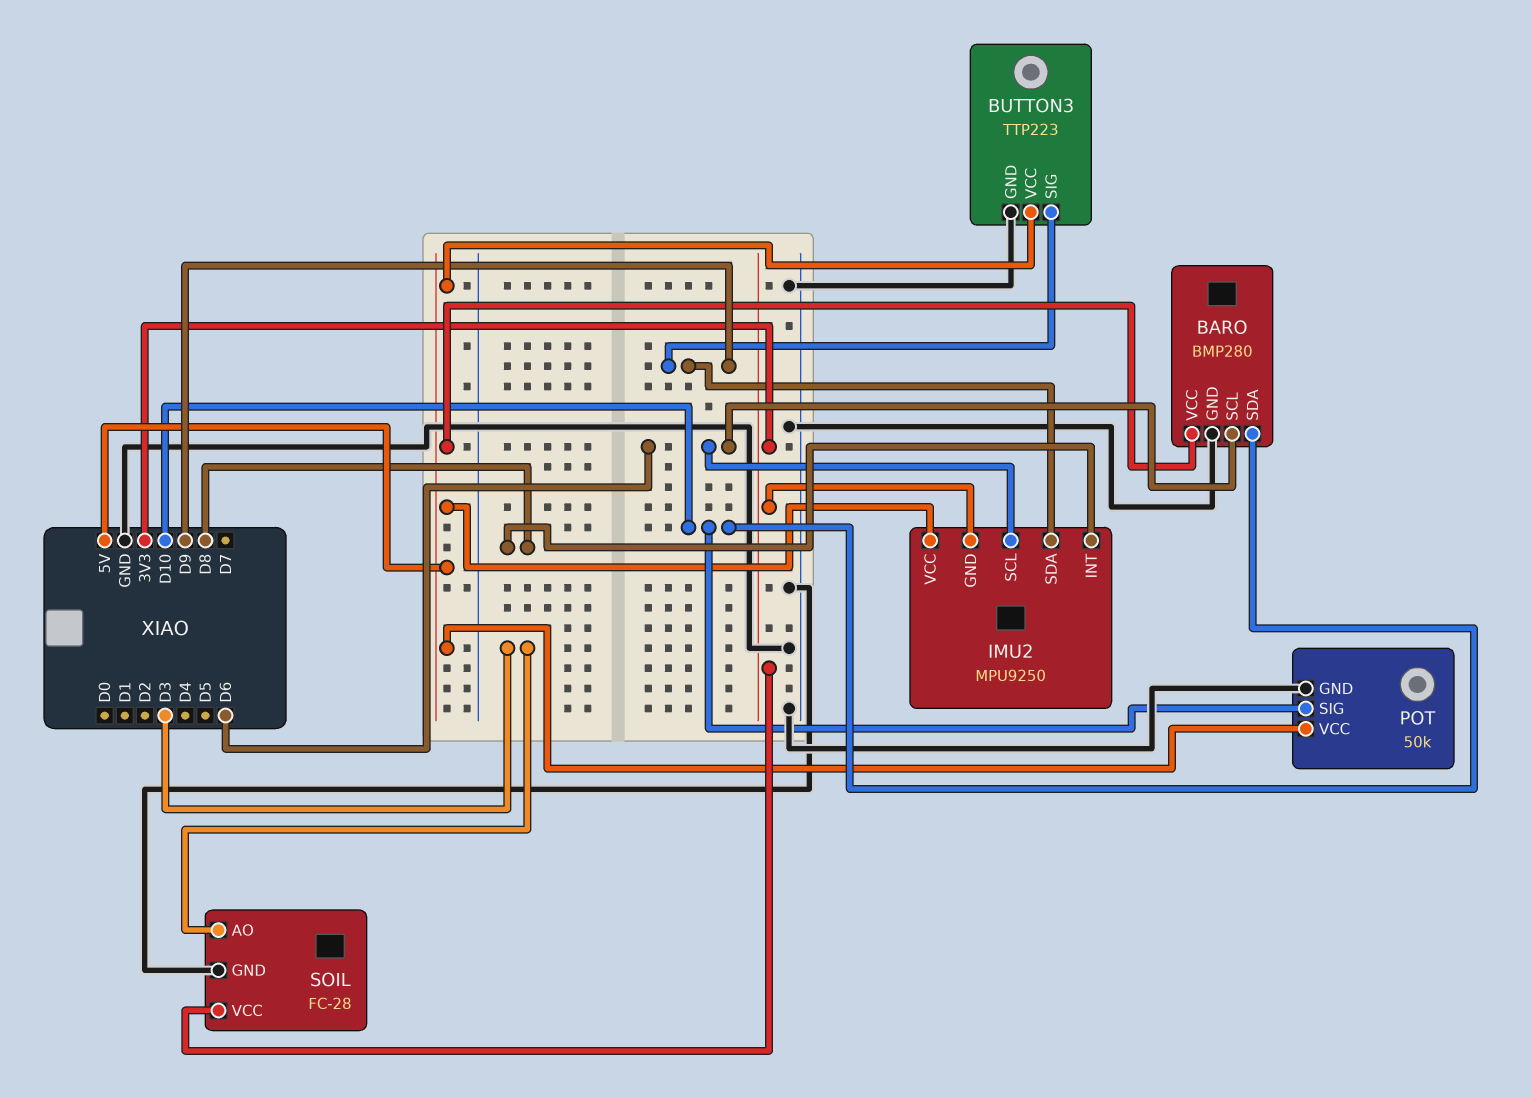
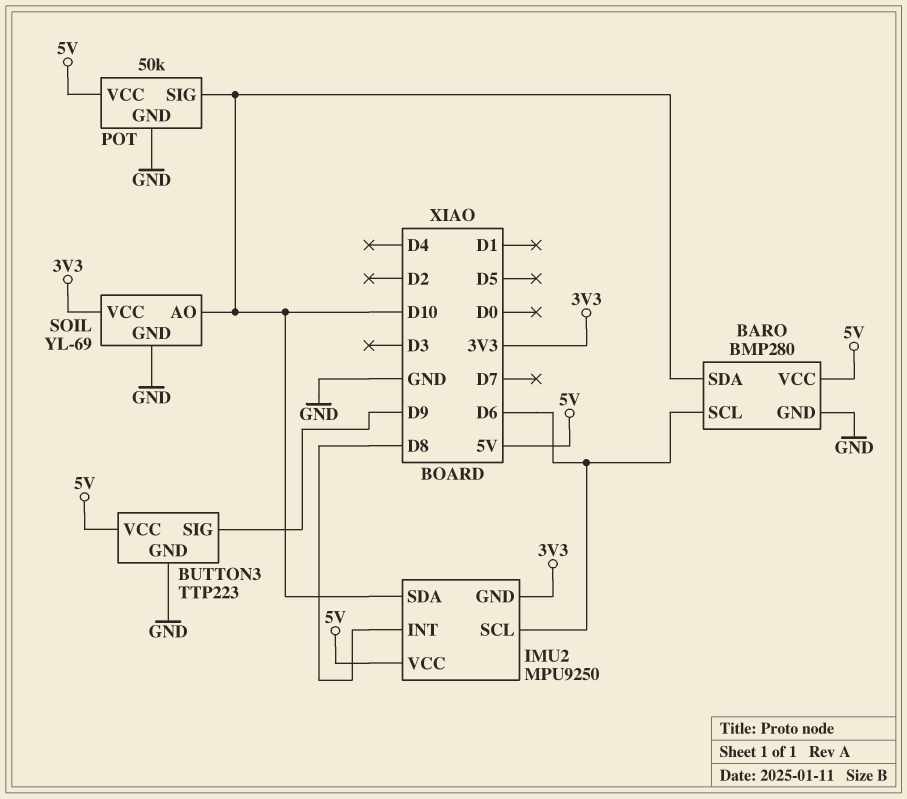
IMU2 pin SDA: D9 -> D10
SOIL: FC-28 -> YL-69
SOIL pin AO: D3 -> D10

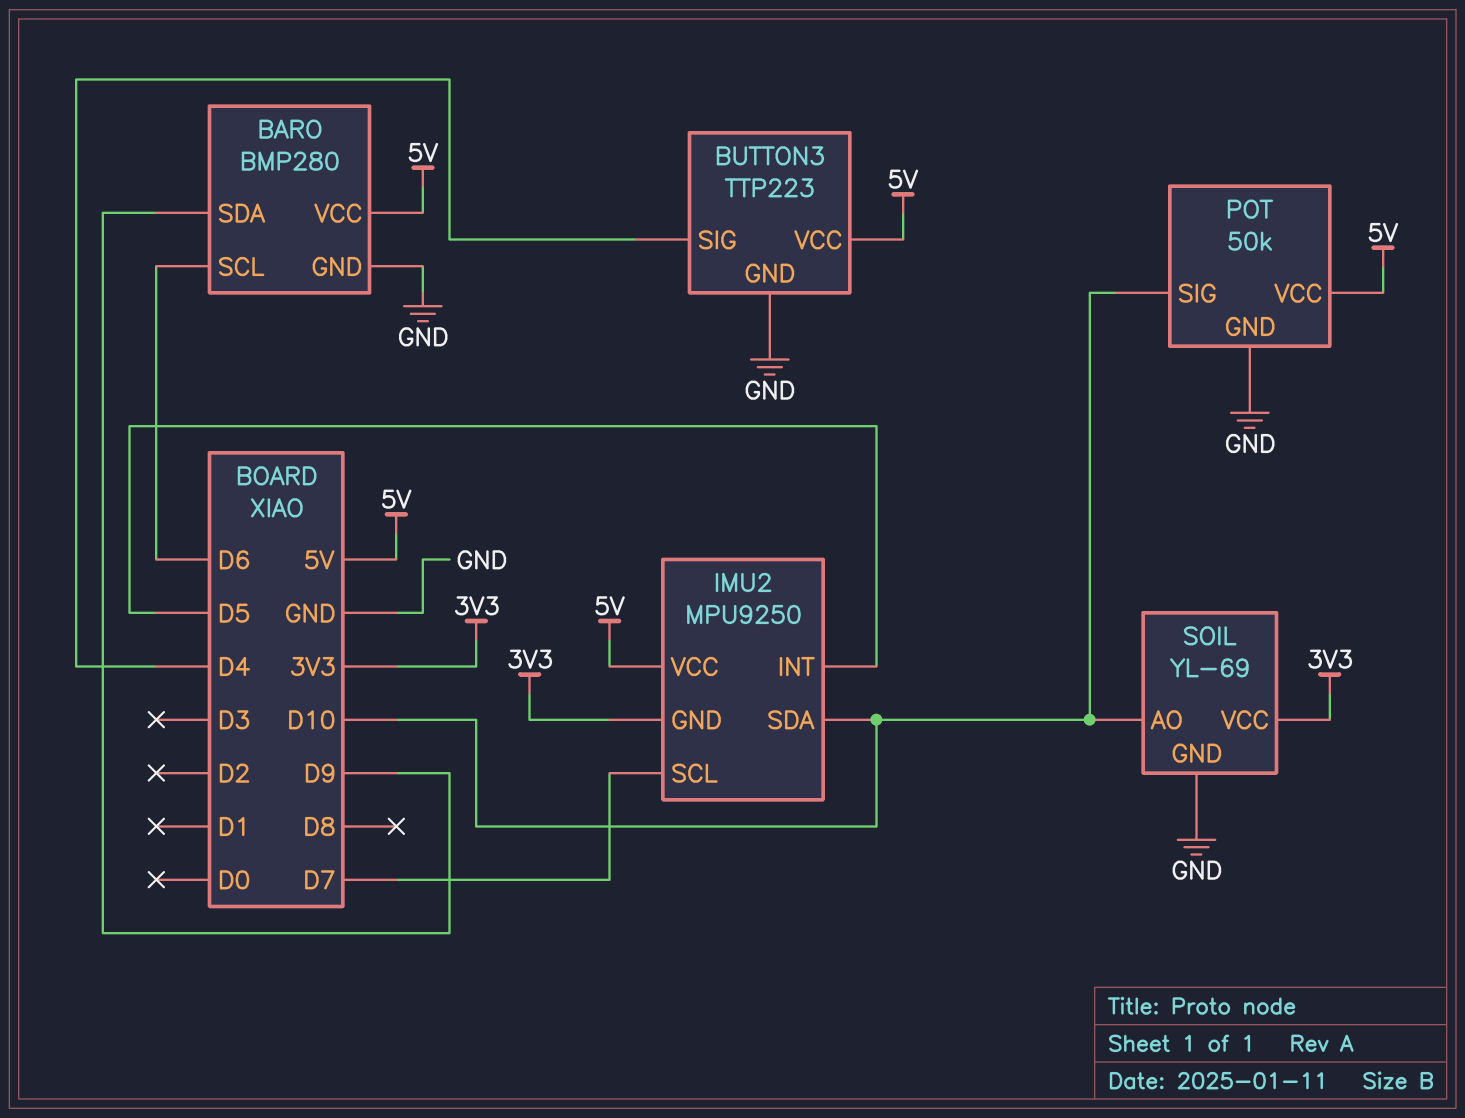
BARO pin SDA: D10 -> D9
BUTTON3 pin SIG: D9 -> D4
IMU2 pin INT: D8 -> D5
IMU2 pin SCL: D6 -> D7

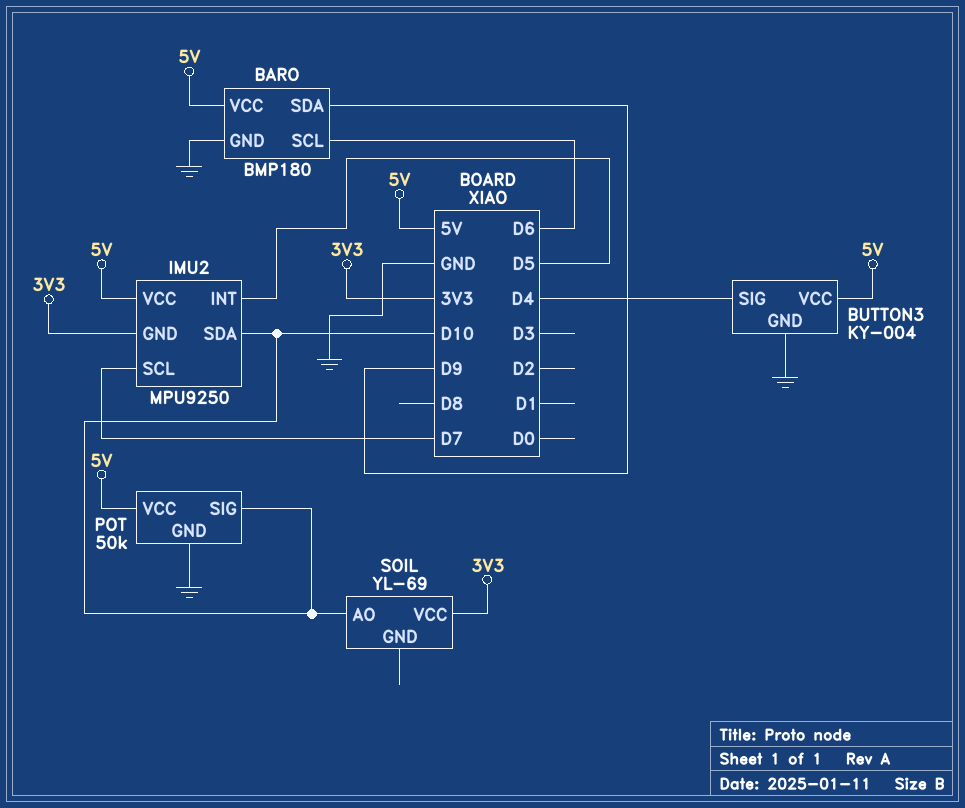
BARO: BMP280 -> BMP180
BUTTON3: TTP223 -> KY-004
SOIL pin GND: GND -> none

